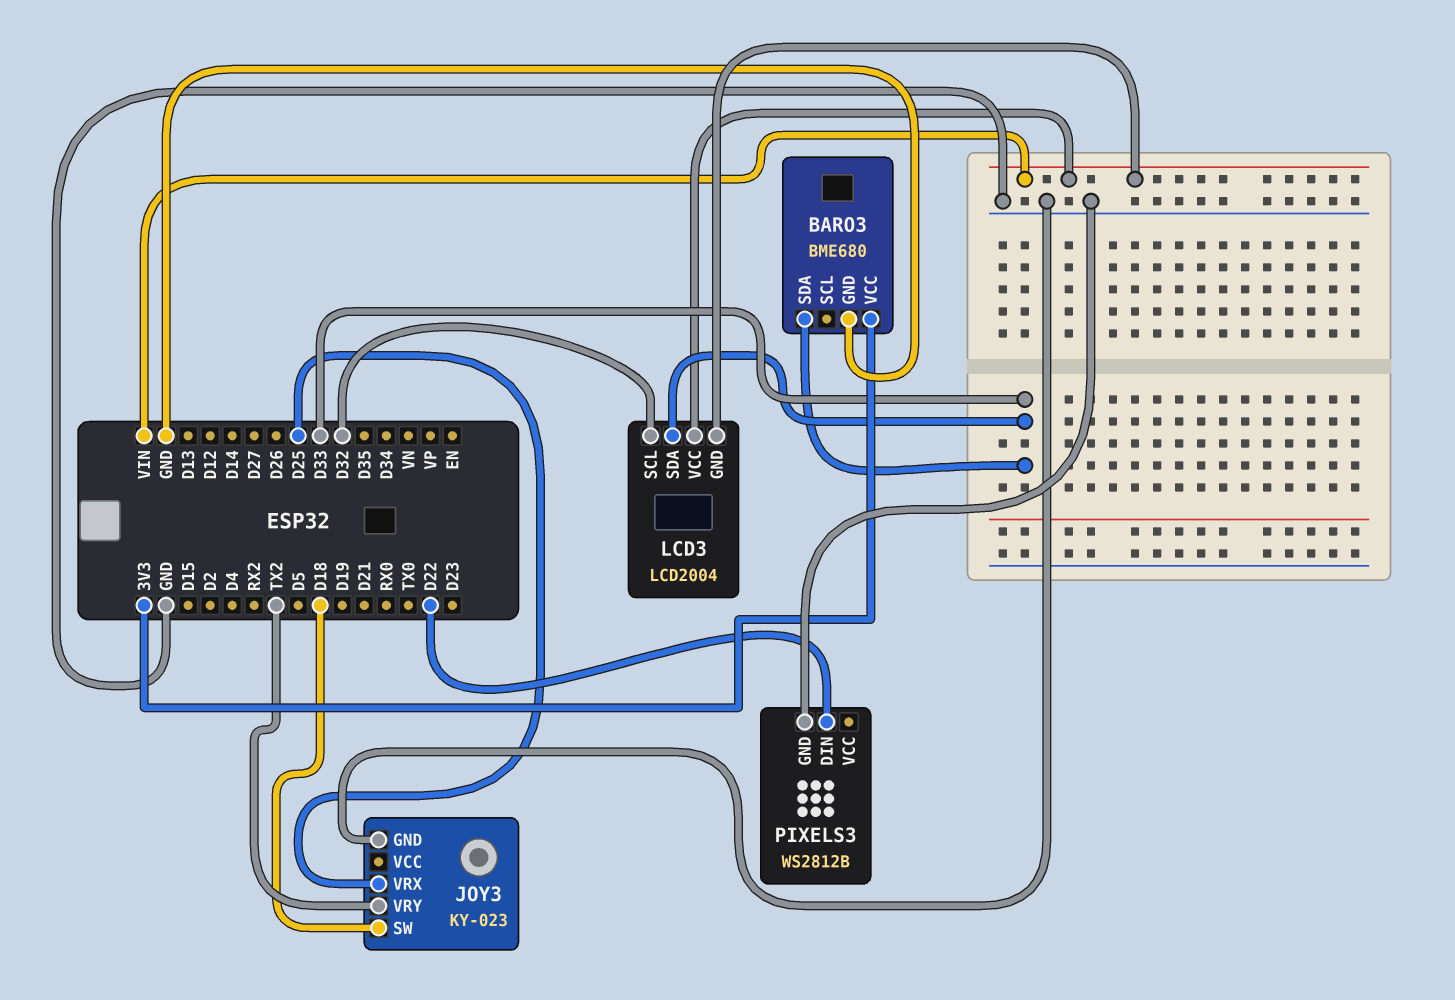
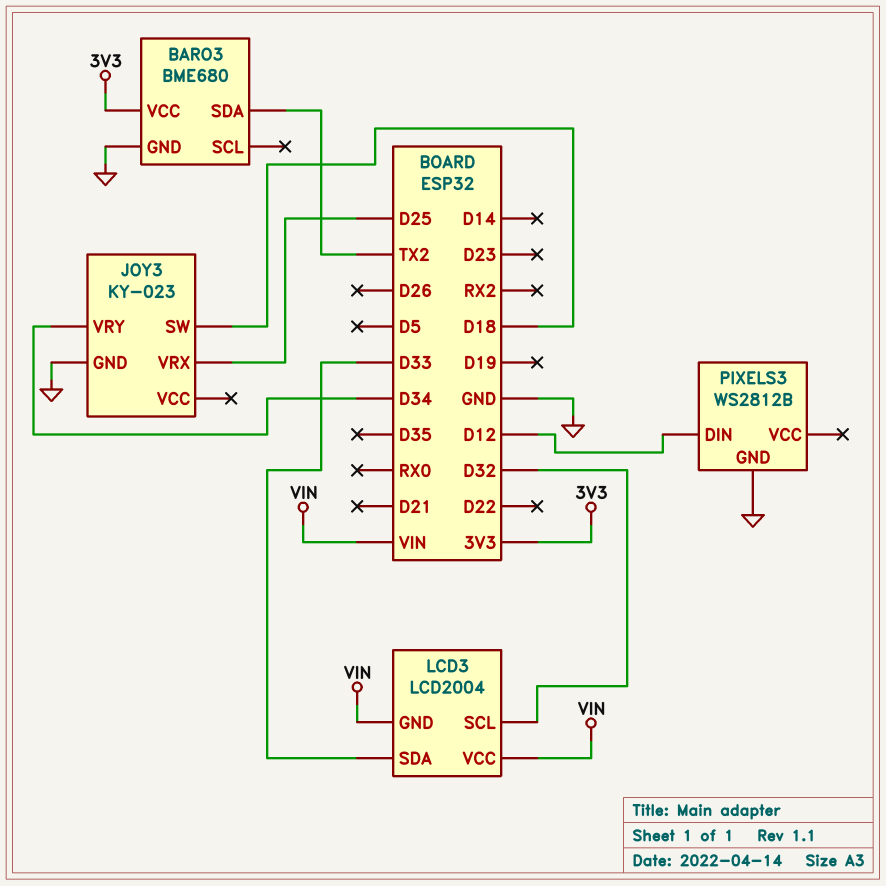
BARO3 pin SDA: D33 -> TX2
JOY3 pin VRY: TX2 -> D34
PIXELS3 pin DIN: D22 -> D12

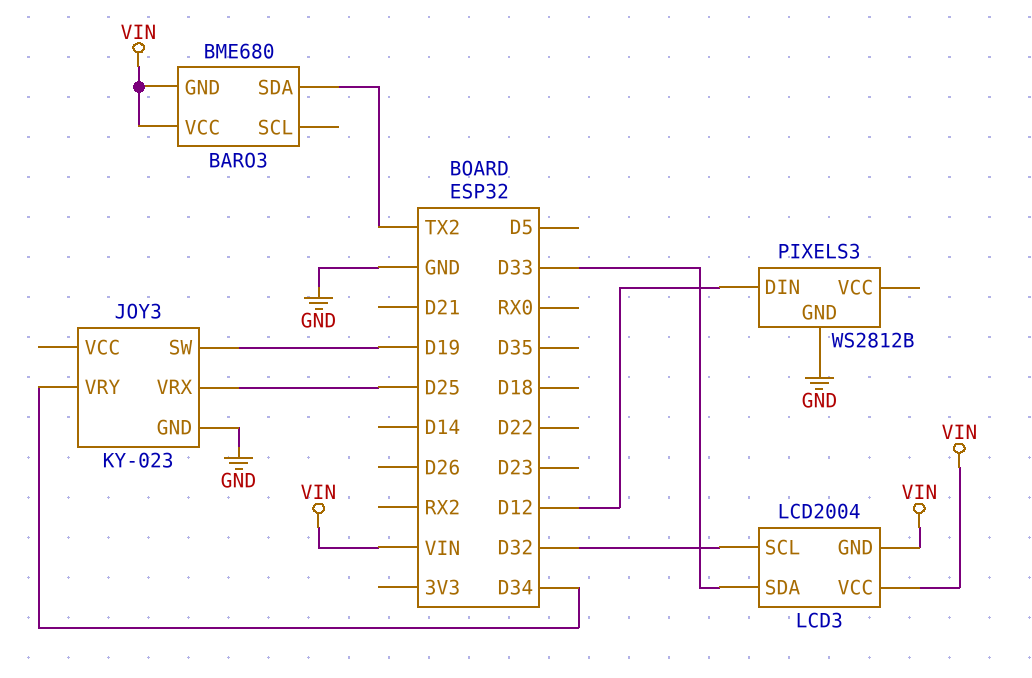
BARO3 pin GND: GND -> VIN
BARO3 pin VCC: 3V3 -> VIN
JOY3 pin SW: D18 -> D19

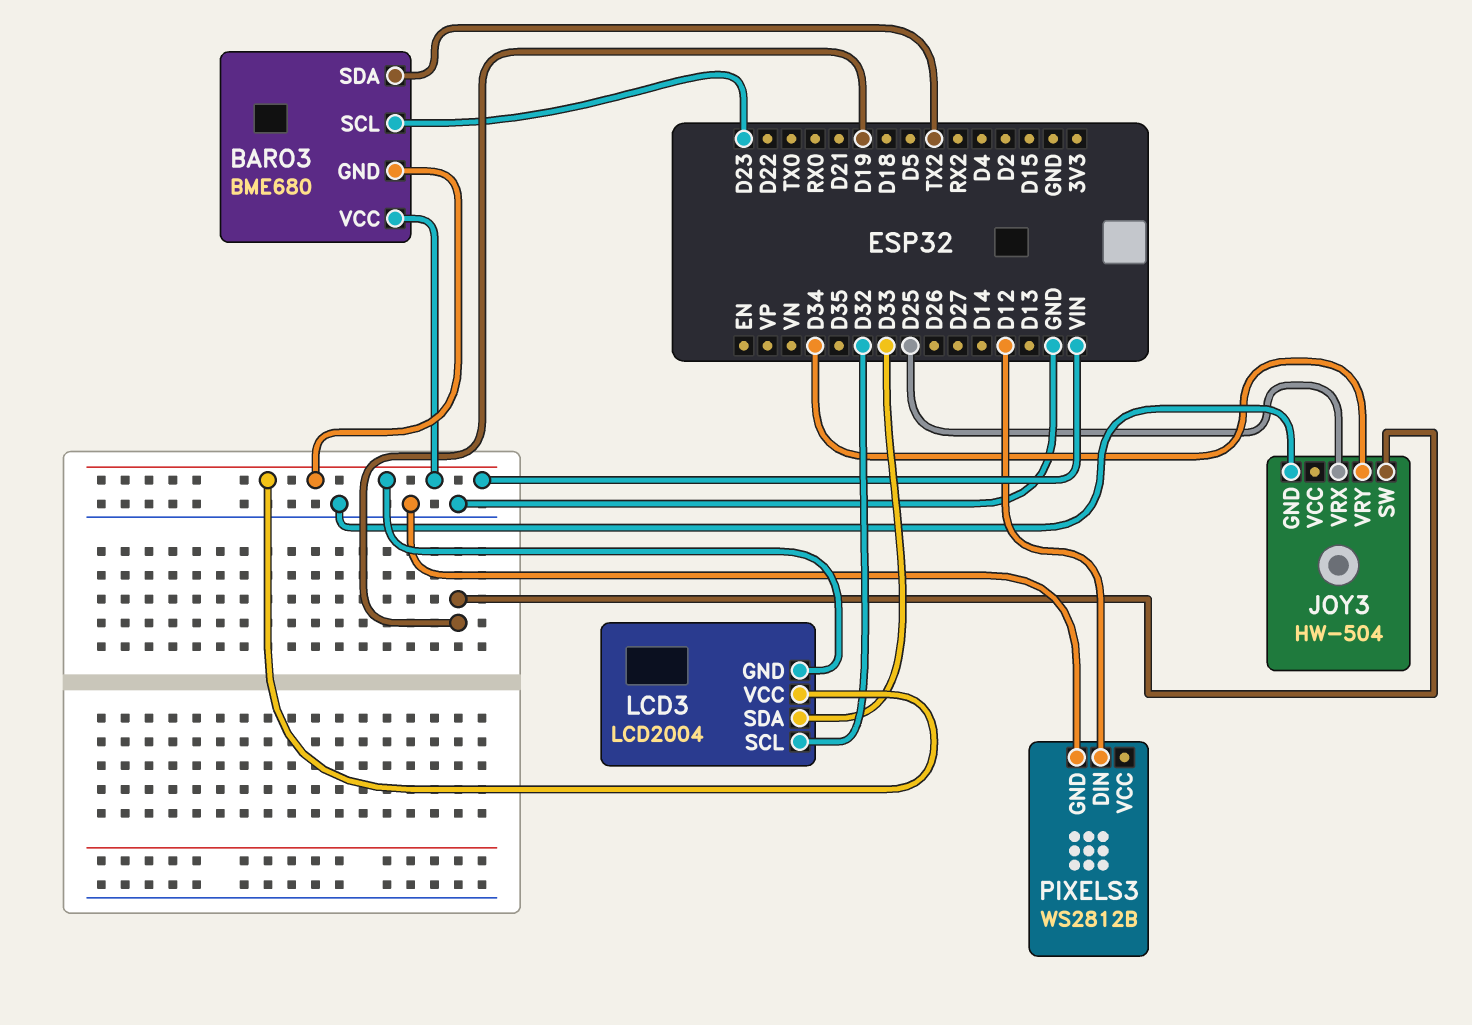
BARO3 pin SCL: none -> D23
JOY3: KY-023 -> HW-504

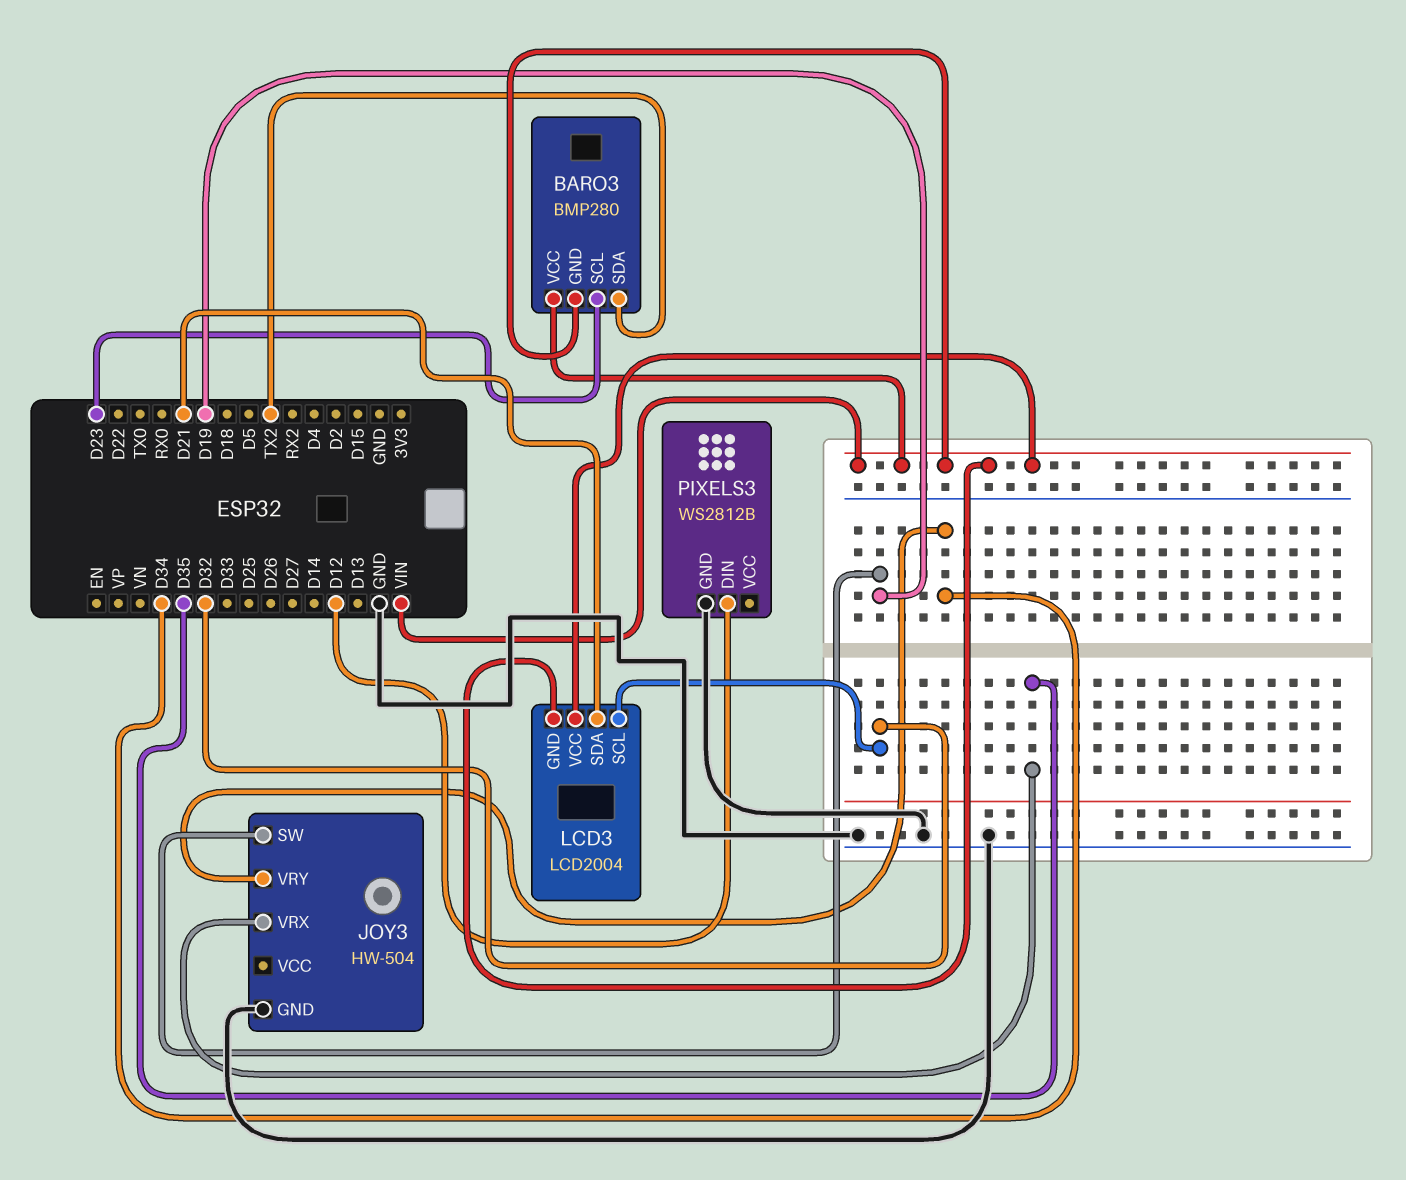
BARO3: BME680 -> BMP280
JOY3 pin VRX: D25 -> D35
LCD3 pin SDA: D33 -> D21

